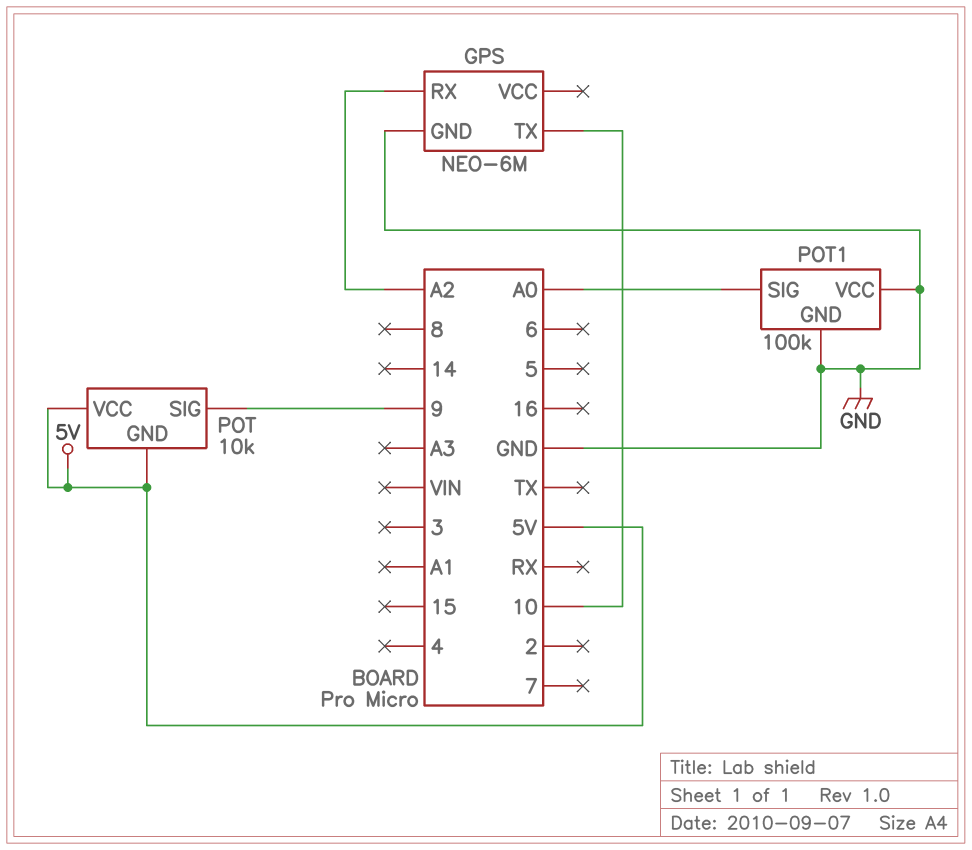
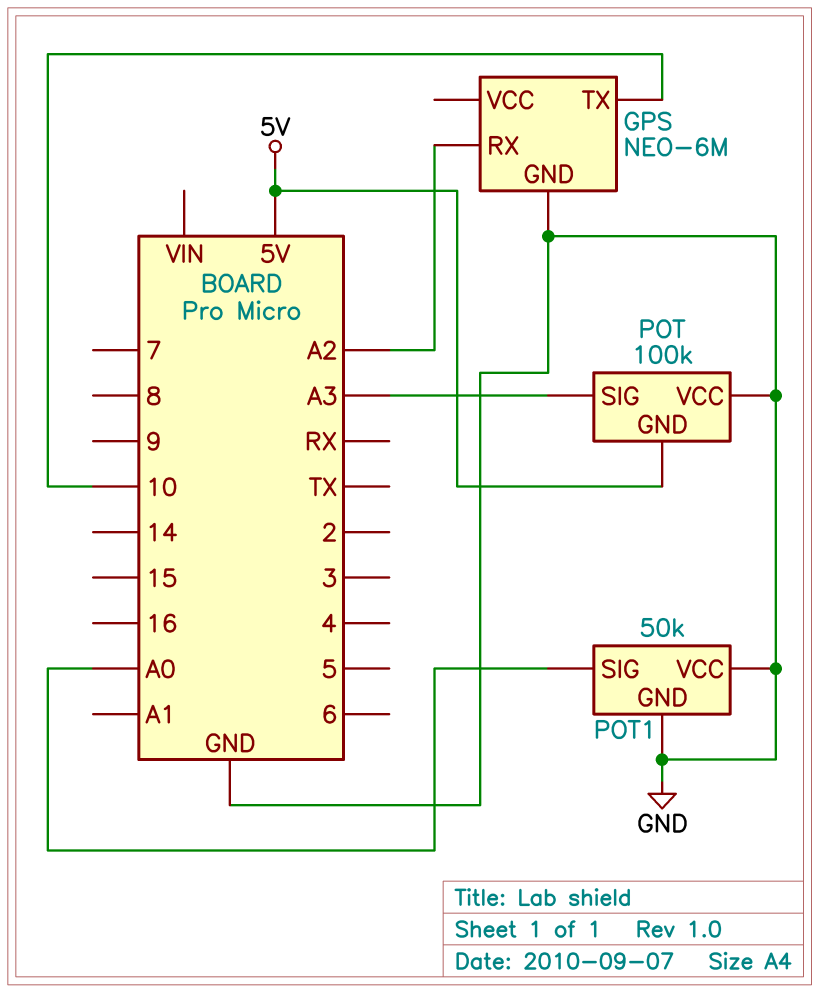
POT: 10k -> 100k
POT pin SIG: 9 -> A3
POT pin VCC: 5V -> GND
POT1: 100k -> 50k

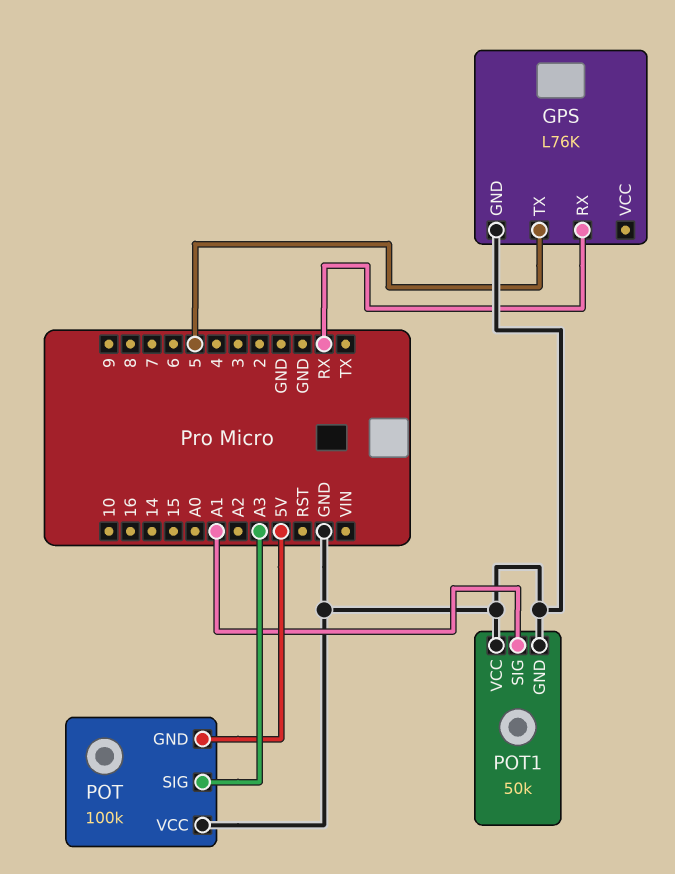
GPS: NEO-6M -> L76K
GPS pin RX: A2 -> RX
GPS pin TX: 10 -> 5
POT1 pin SIG: A0 -> A1

